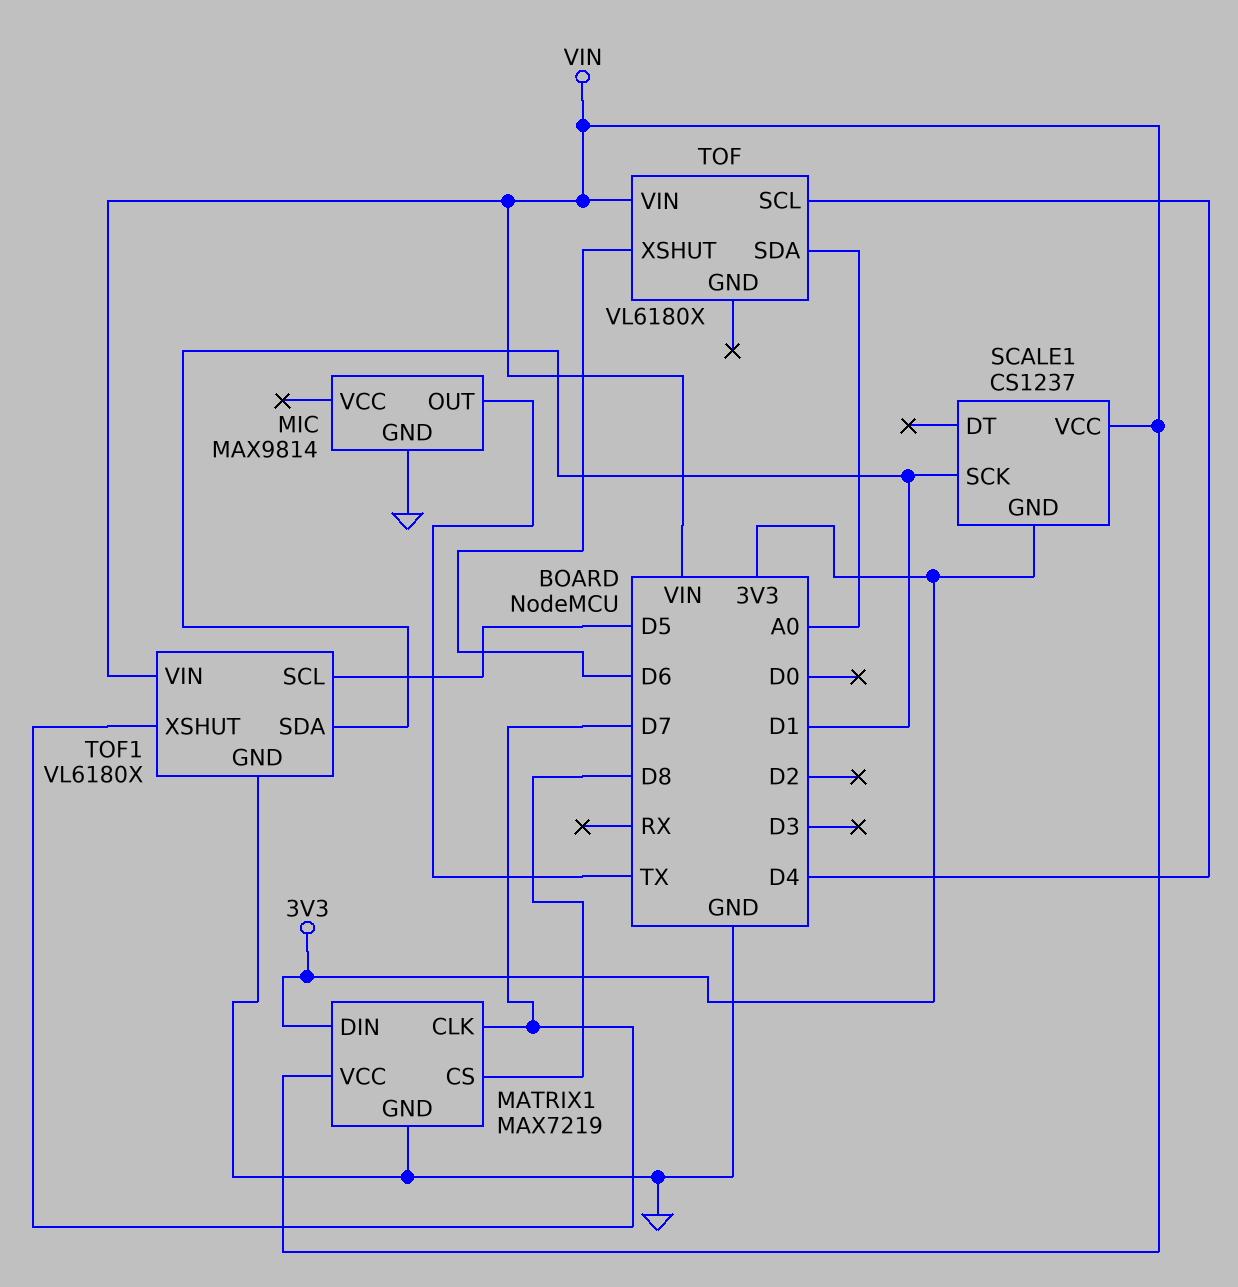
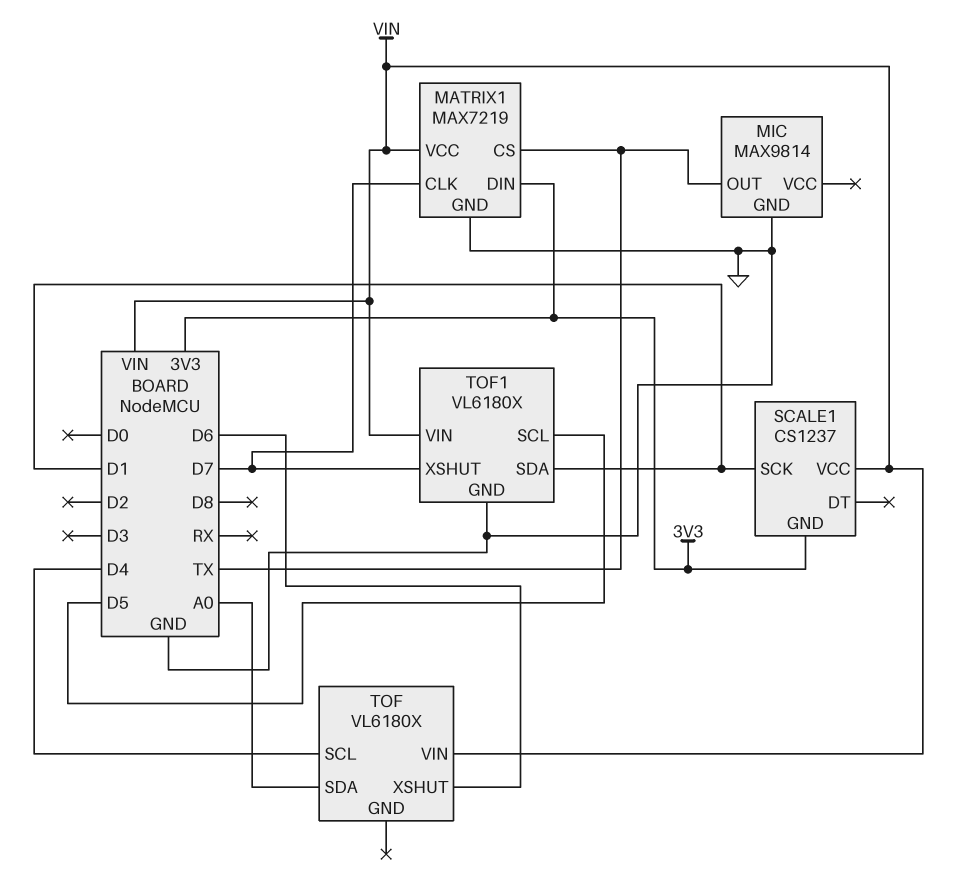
MATRIX1 pin CS: D8 -> TX

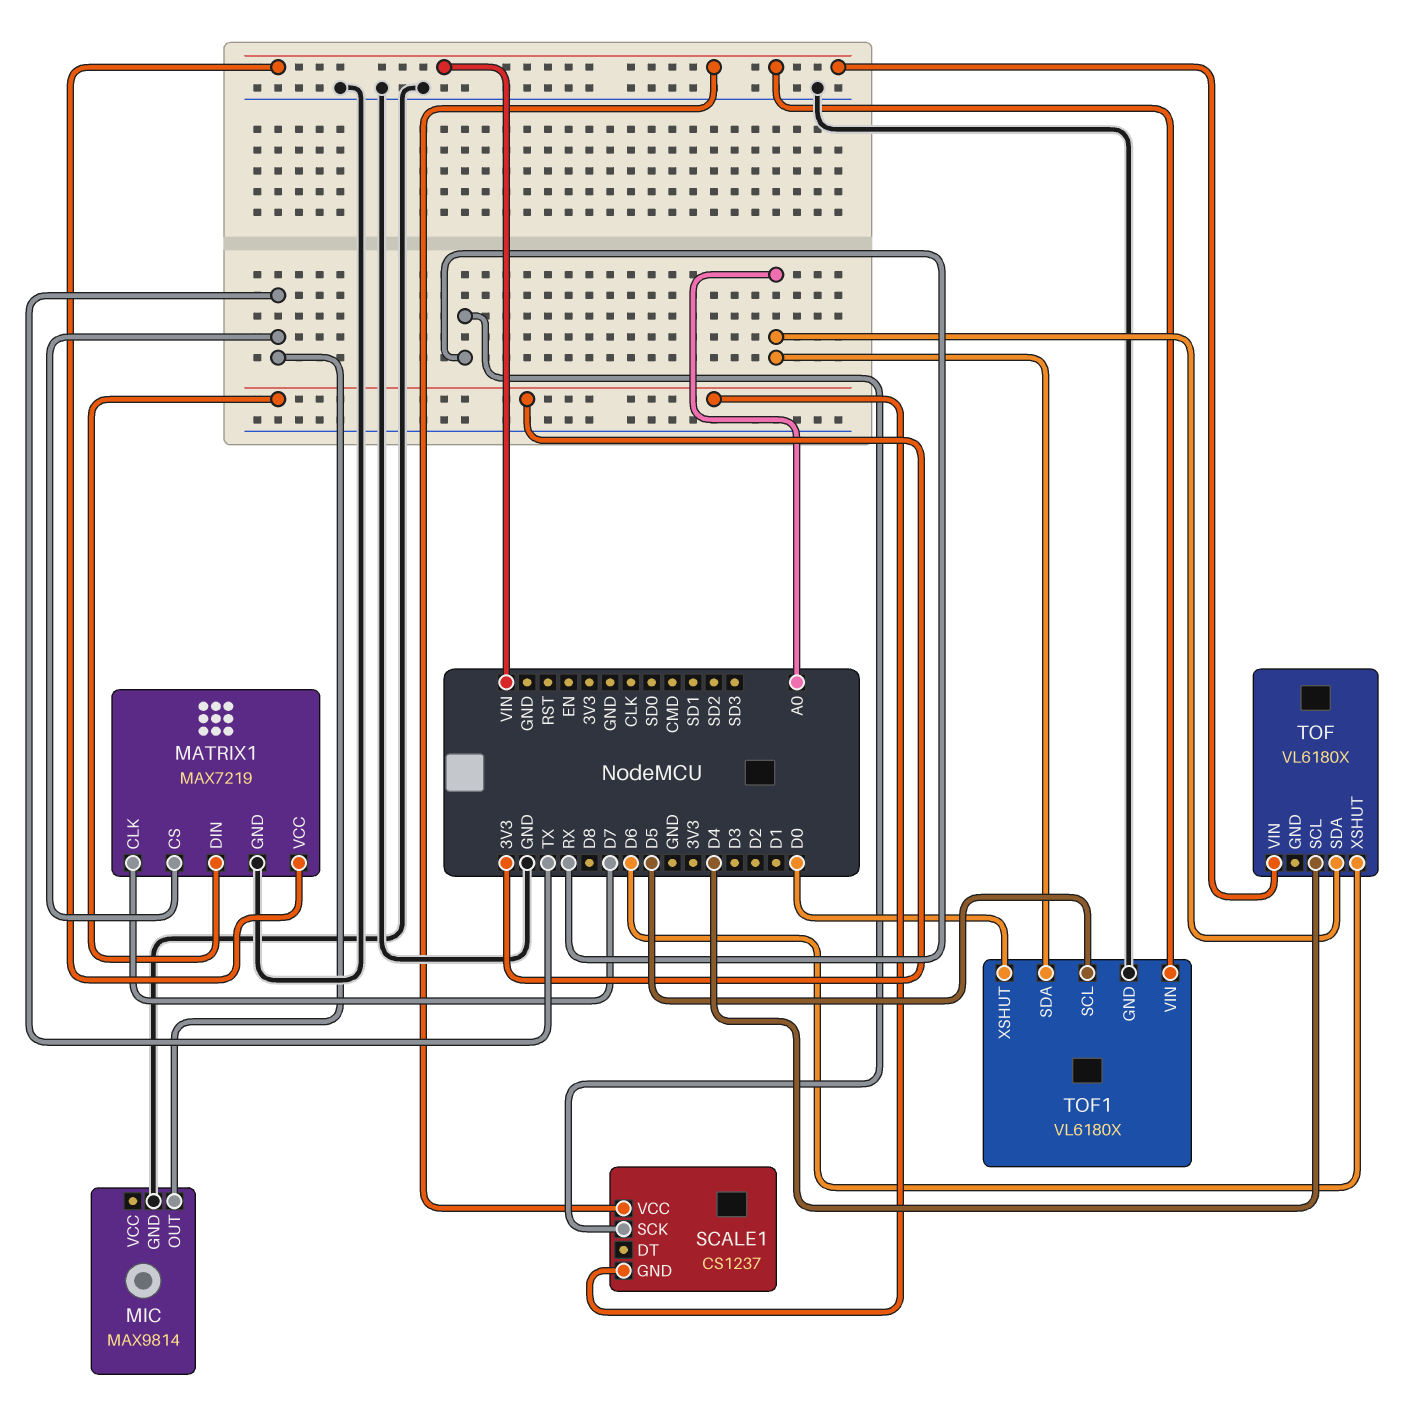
SCALE1 pin SCK: D1 -> RX
TOF1 pin SDA: D1 -> A0
TOF1 pin XSHUT: D7 -> D0

